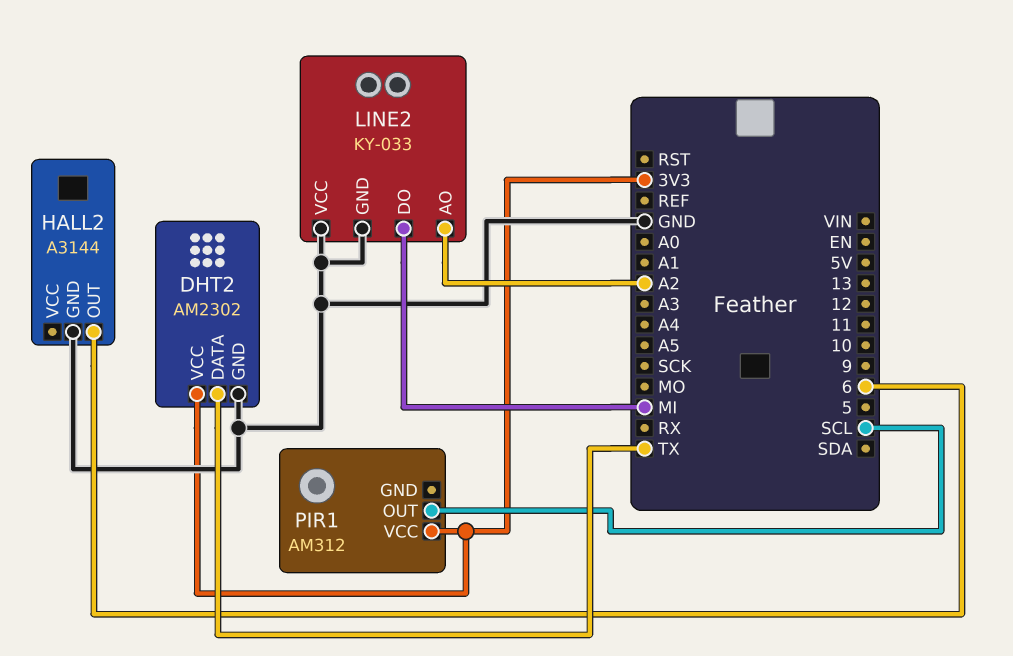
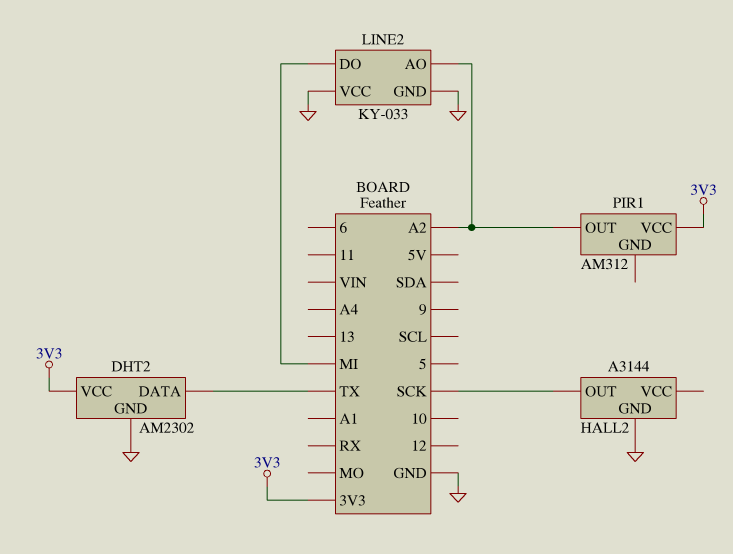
HALL2 pin OUT: 6 -> SCK
PIR1 pin OUT: SCL -> A2

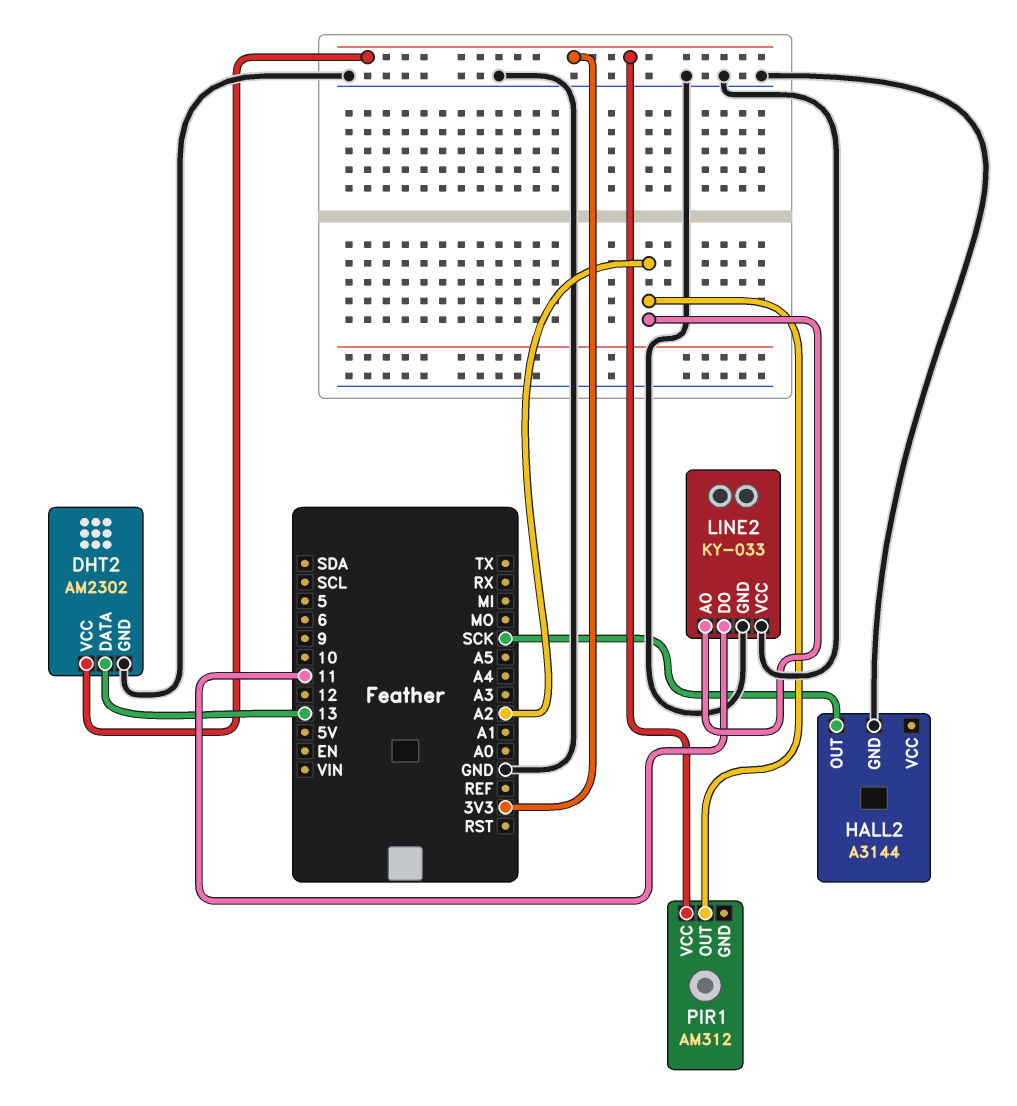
DHT2 pin DATA: TX -> 13
LINE2 pin DO: MI -> 11

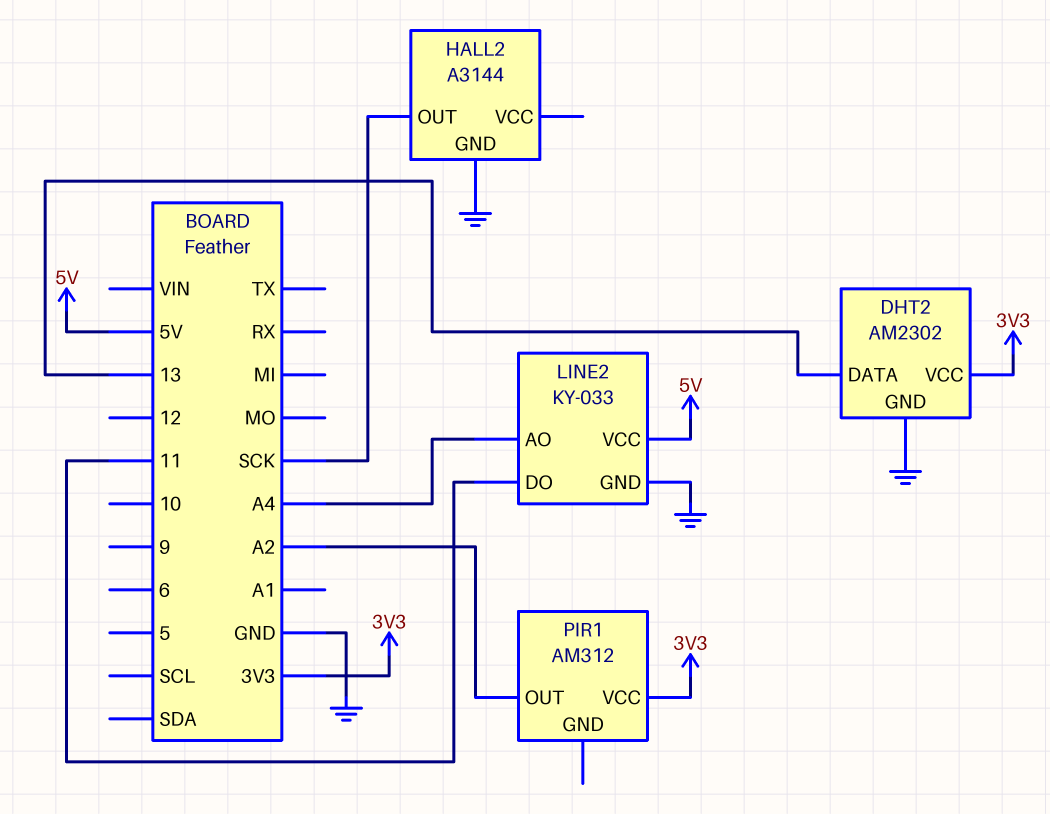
LINE2 pin AO: A2 -> A4
LINE2 pin VCC: GND -> 5V

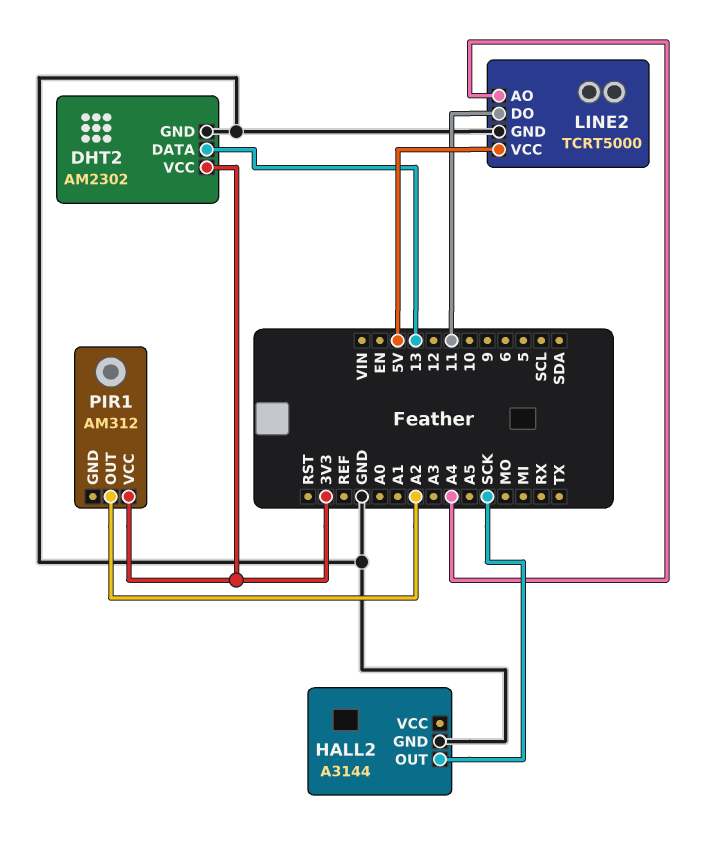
LINE2: KY-033 -> TCRT5000

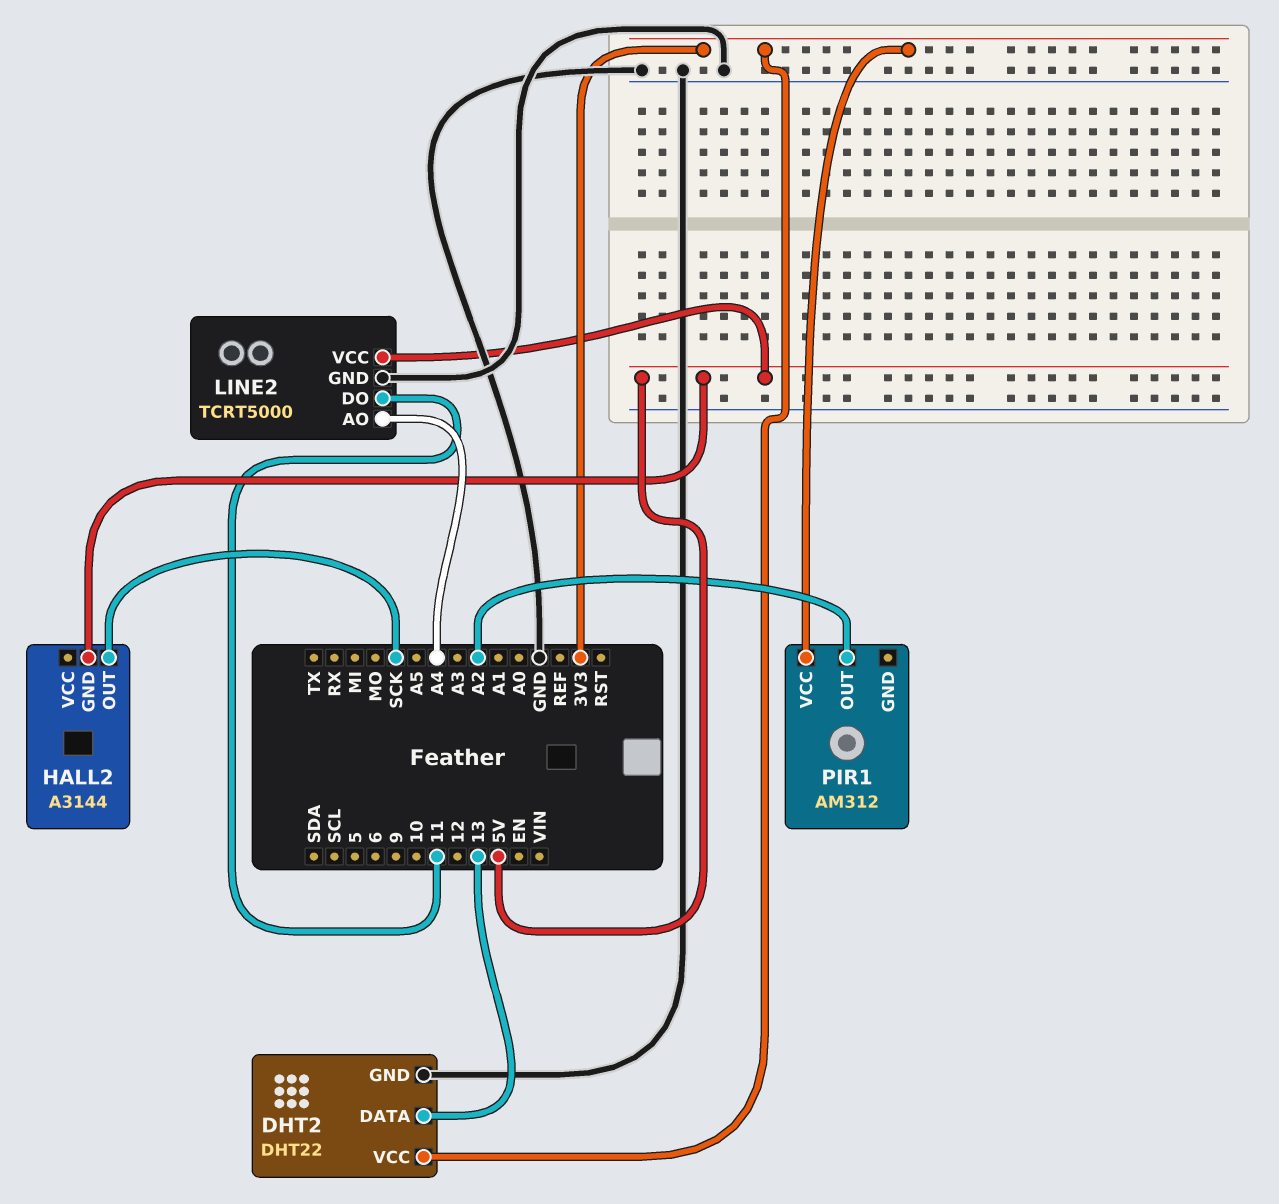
DHT2: AM2302 -> DHT22
HALL2 pin GND: GND -> 5V

